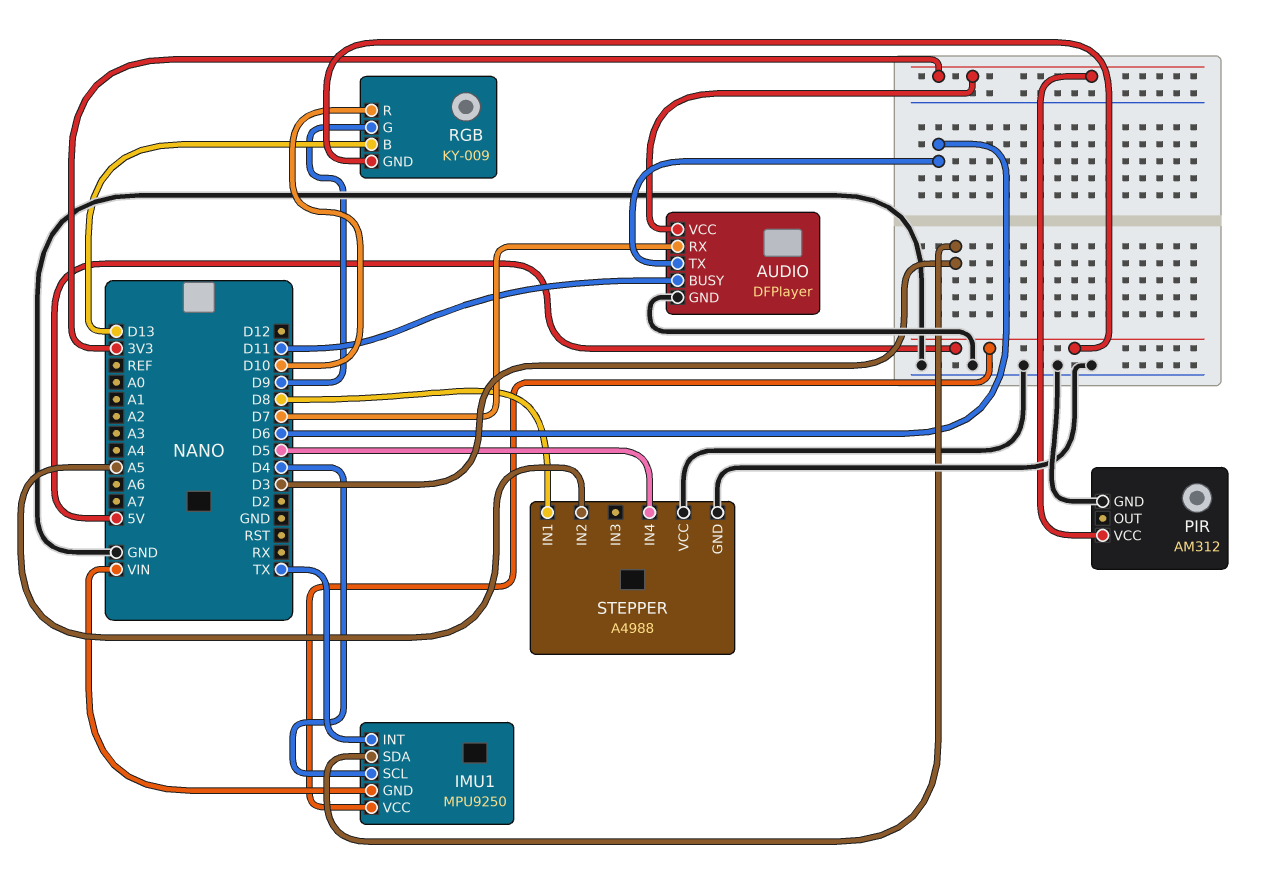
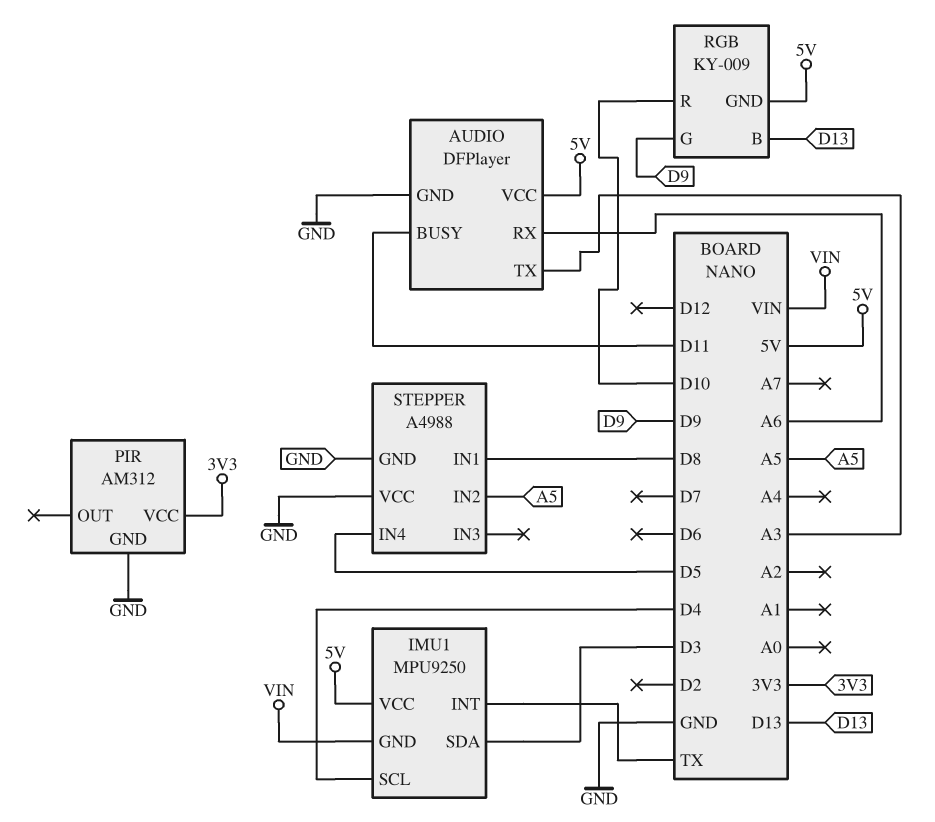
AUDIO pin RX: D7 -> A6
AUDIO pin TX: D6 -> A3
AUDIO pin VCC: 3V3 -> 5V

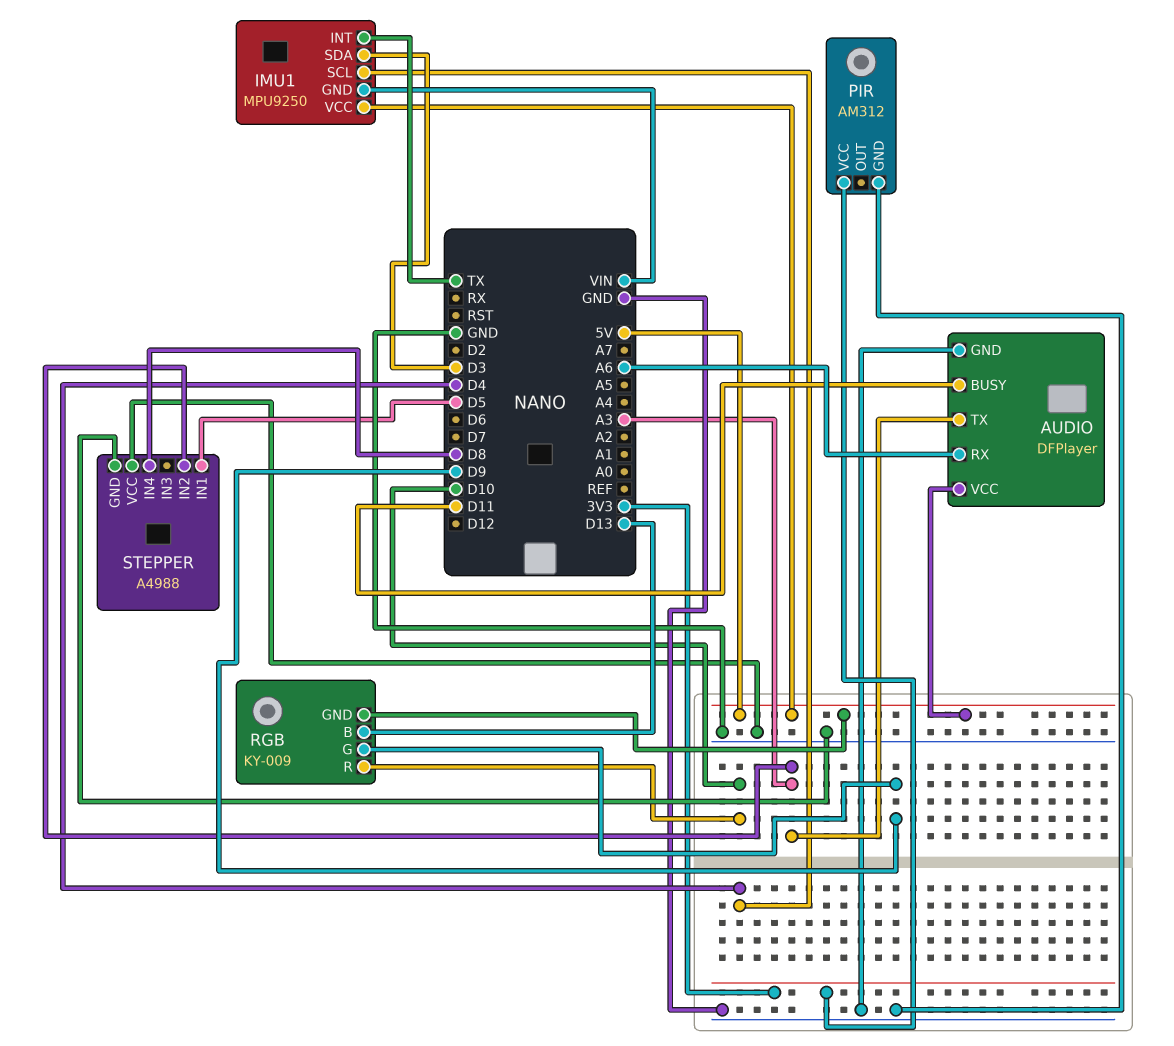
STEPPER pin IN1: D8 -> D5
STEPPER pin IN2: A5 -> A3
STEPPER pin IN4: D5 -> D8

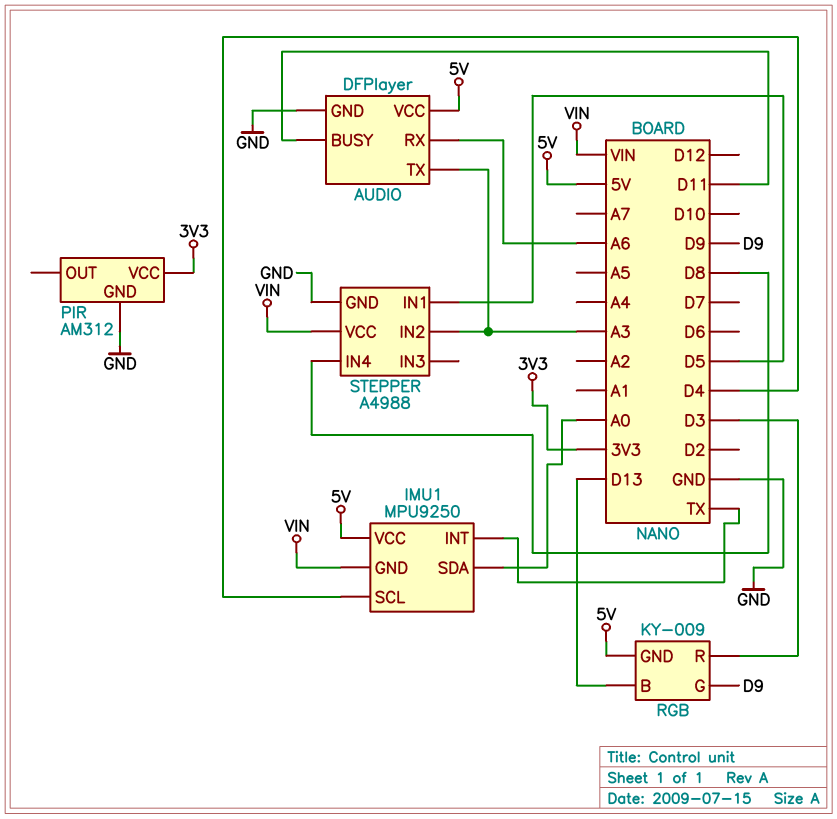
IMU1 pin SDA: D3 -> A0
RGB pin R: D10 -> D3
STEPPER pin VCC: GND -> VIN

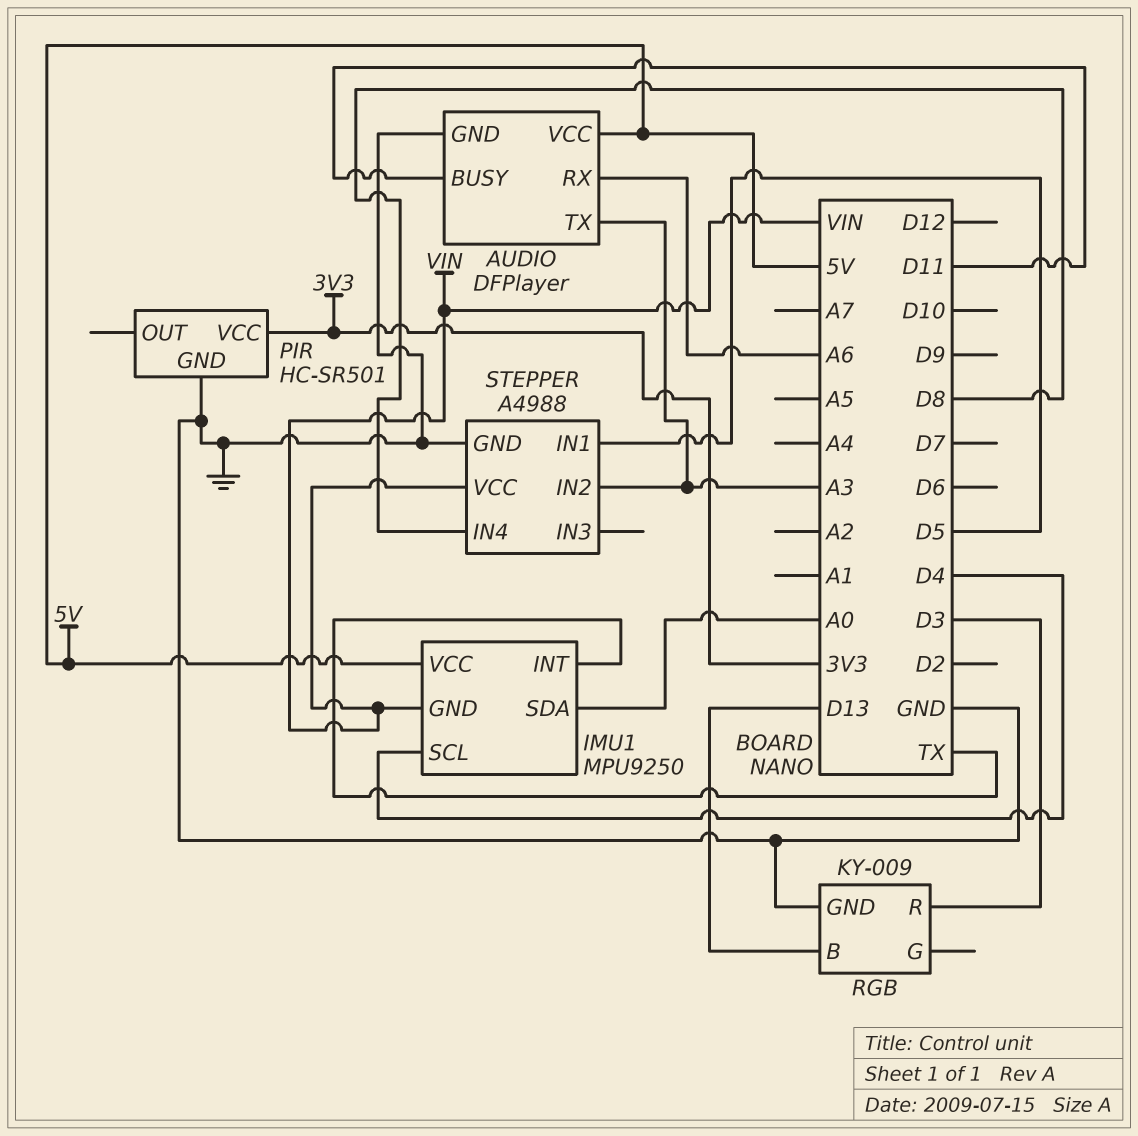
PIR: AM312 -> HC-SR501
RGB pin G: D9 -> none
RGB pin GND: 5V -> GND

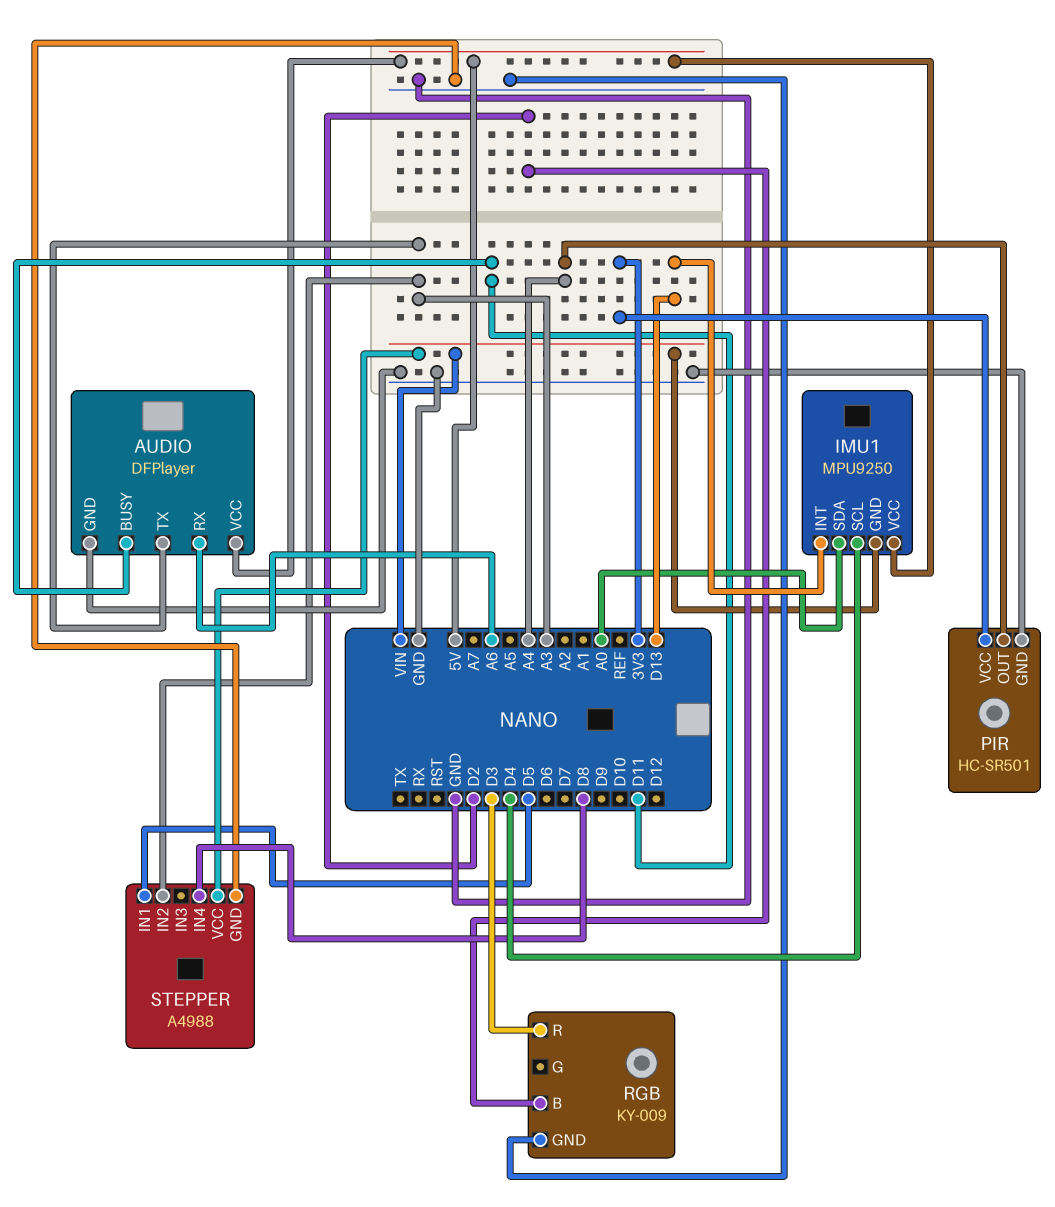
IMU1 pin INT: TX -> D13
PIR pin OUT: none -> A4
RGB pin B: D13 -> D2

